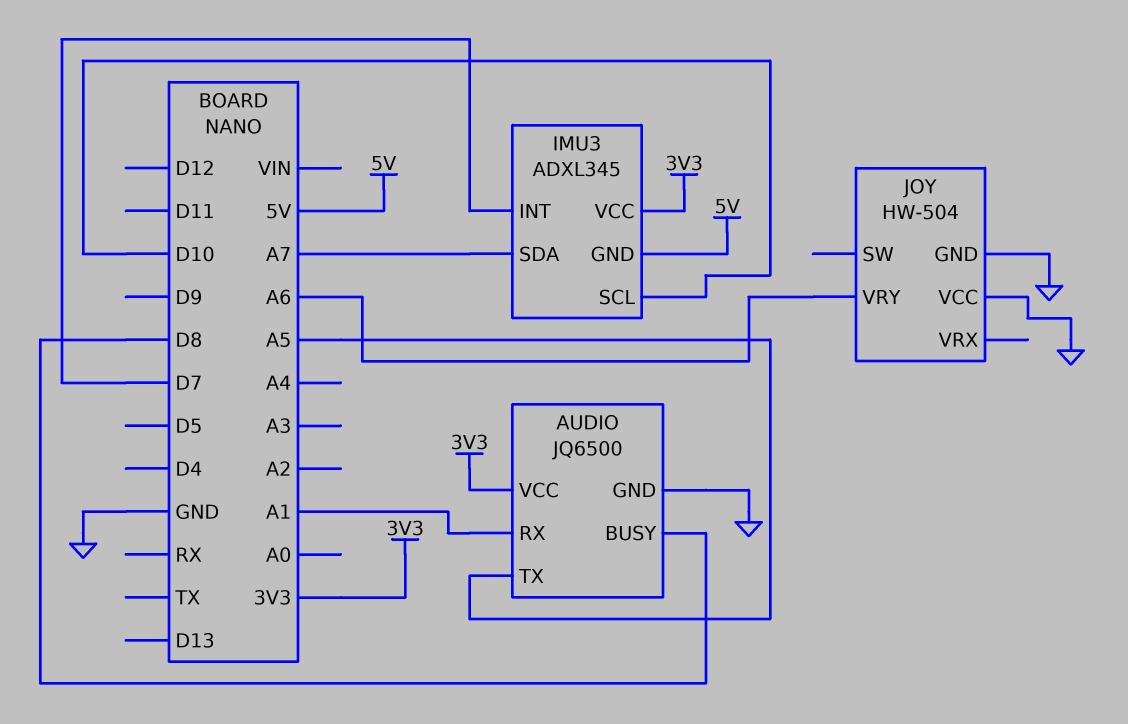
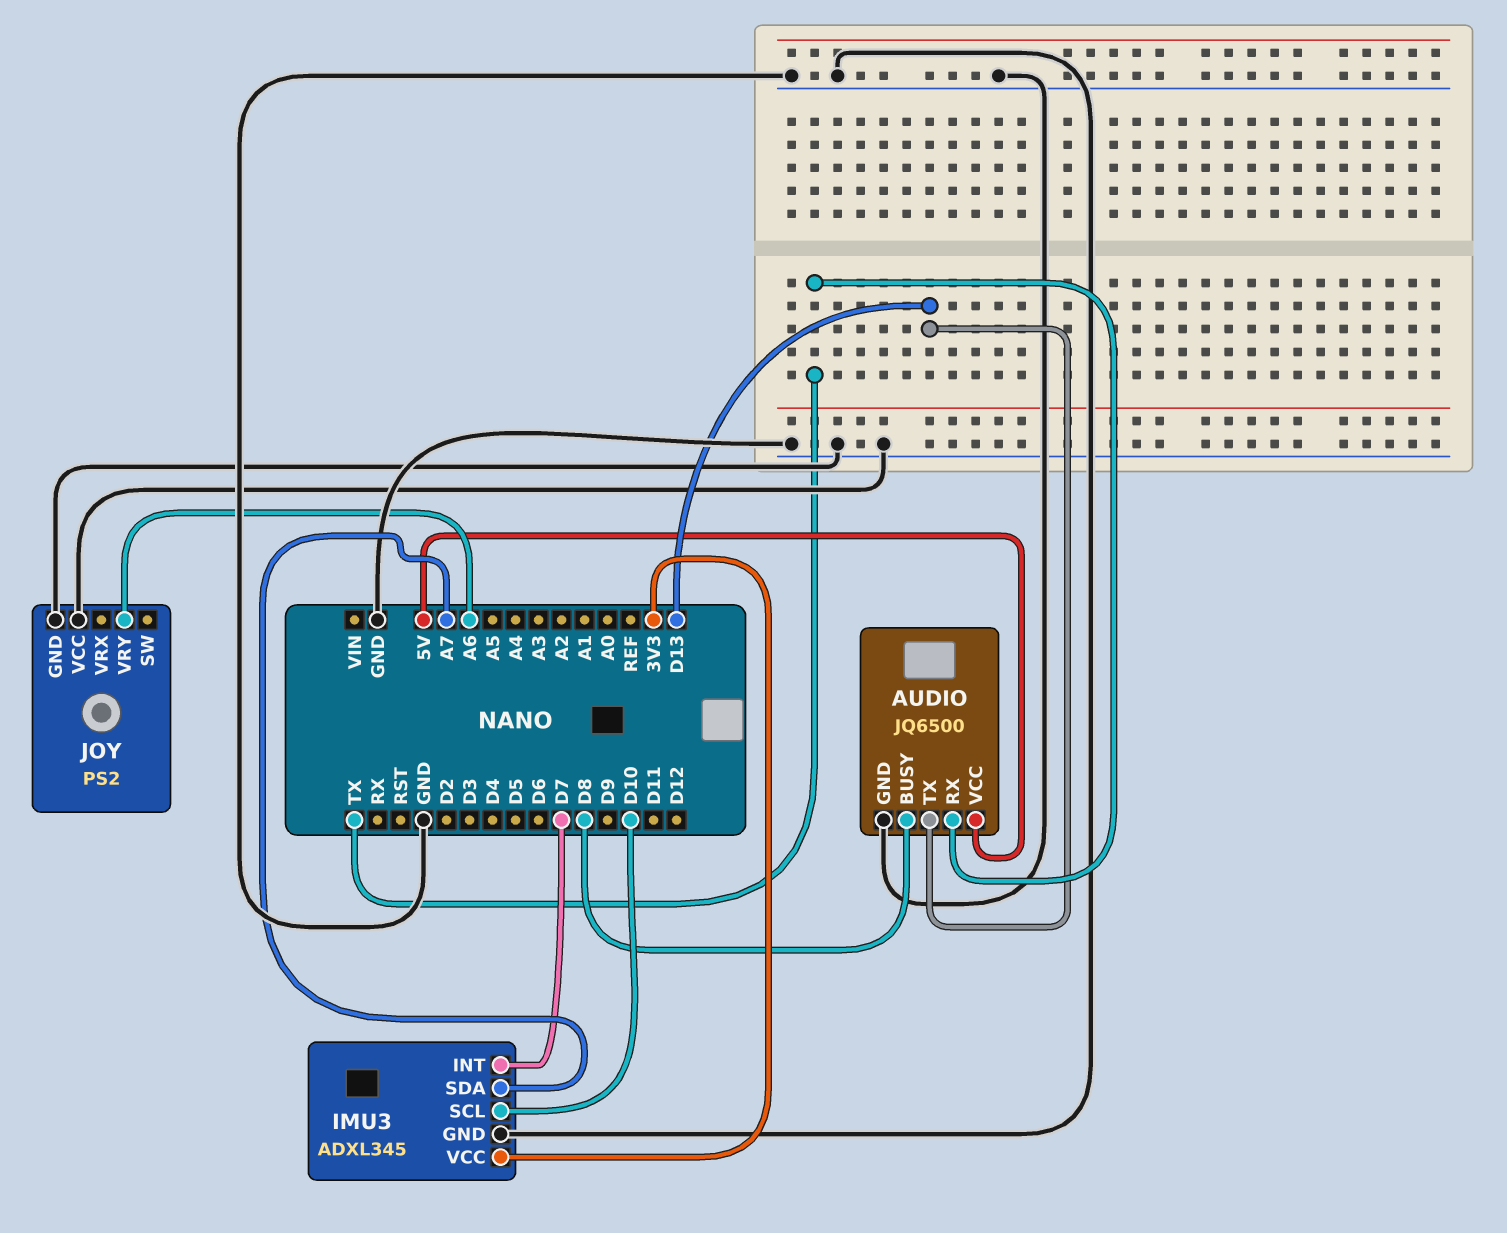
AUDIO pin RX: A1 -> TX
AUDIO pin TX: A5 -> D13
AUDIO pin VCC: 3V3 -> 5V
IMU3 pin GND: 5V -> GND
JOY: HW-504 -> PS2

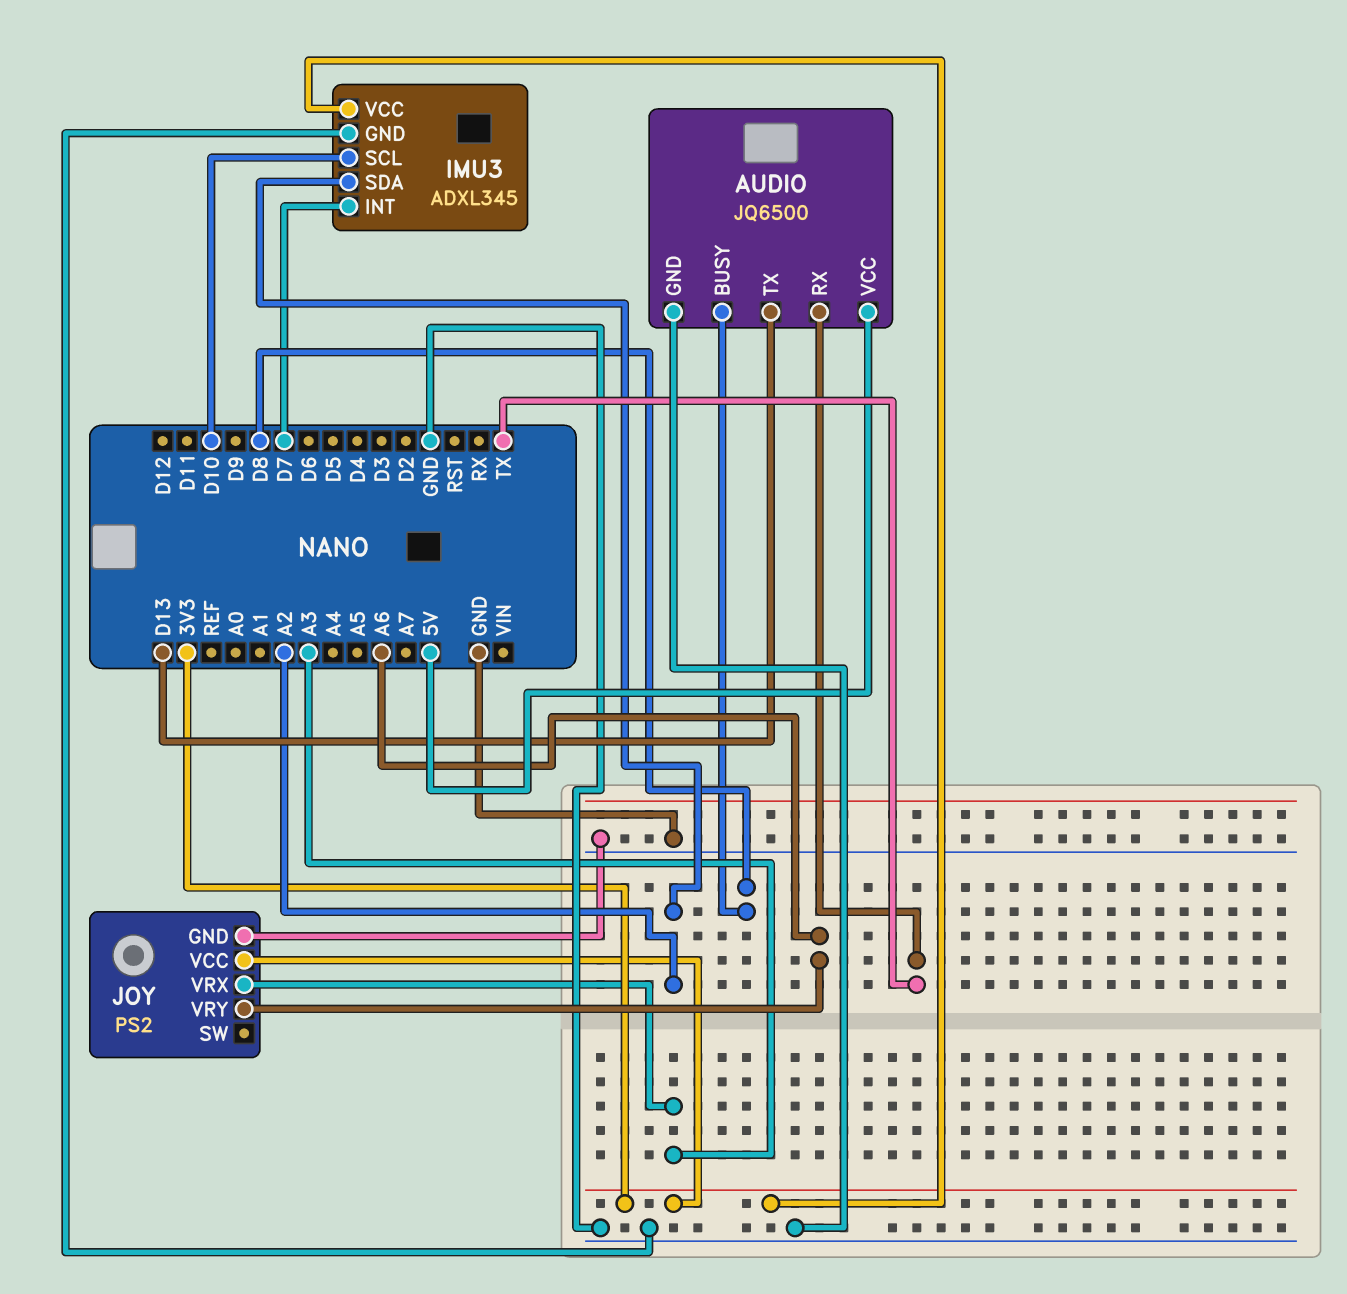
IMU3 pin SDA: A7 -> A2
JOY pin VCC: GND -> 3V3
JOY pin VRX: none -> A3

